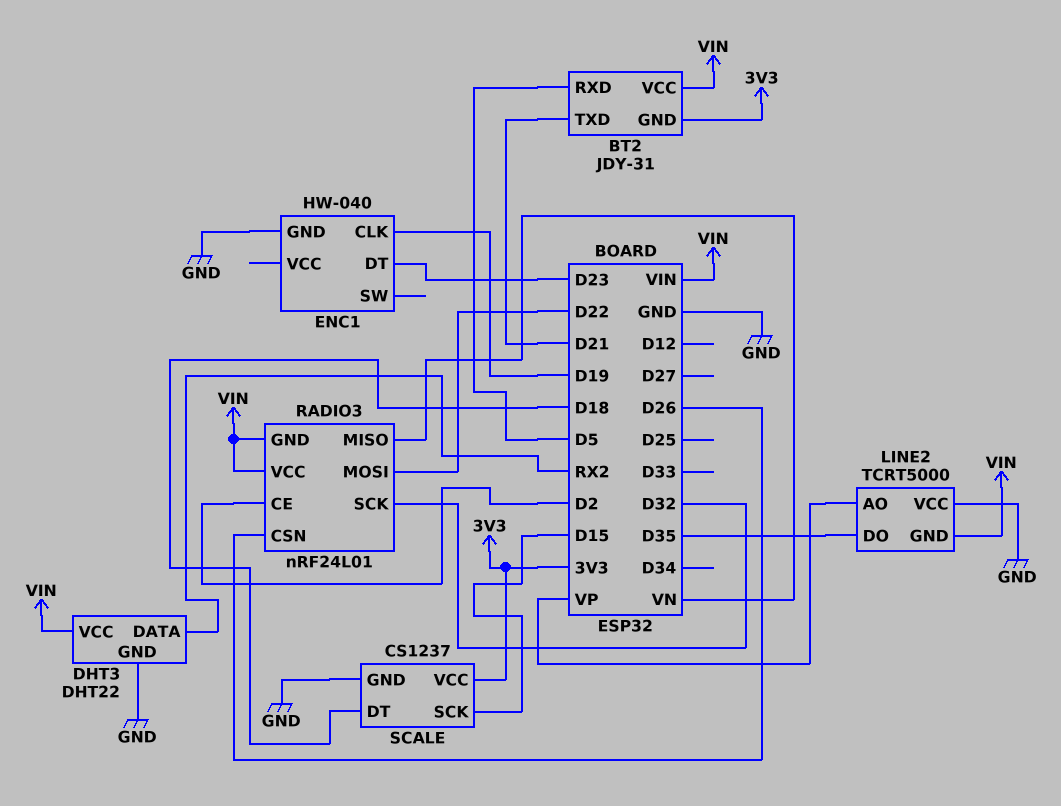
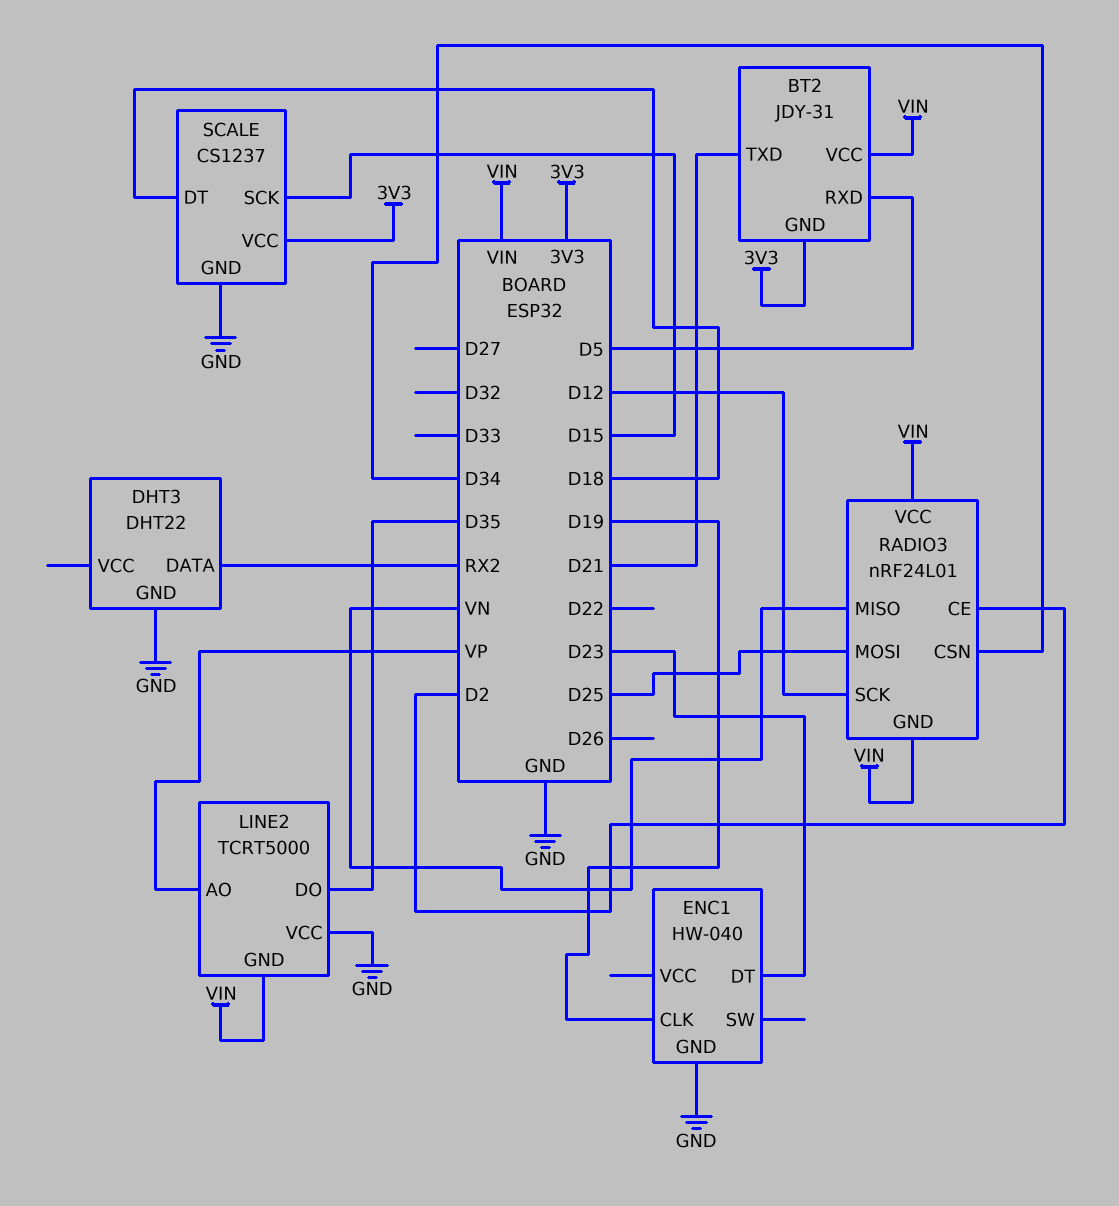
DHT3 pin VCC: VIN -> none
RADIO3 pin CSN: D26 -> D34
RADIO3 pin MOSI: D22 -> D25
RADIO3 pin SCK: D32 -> D12

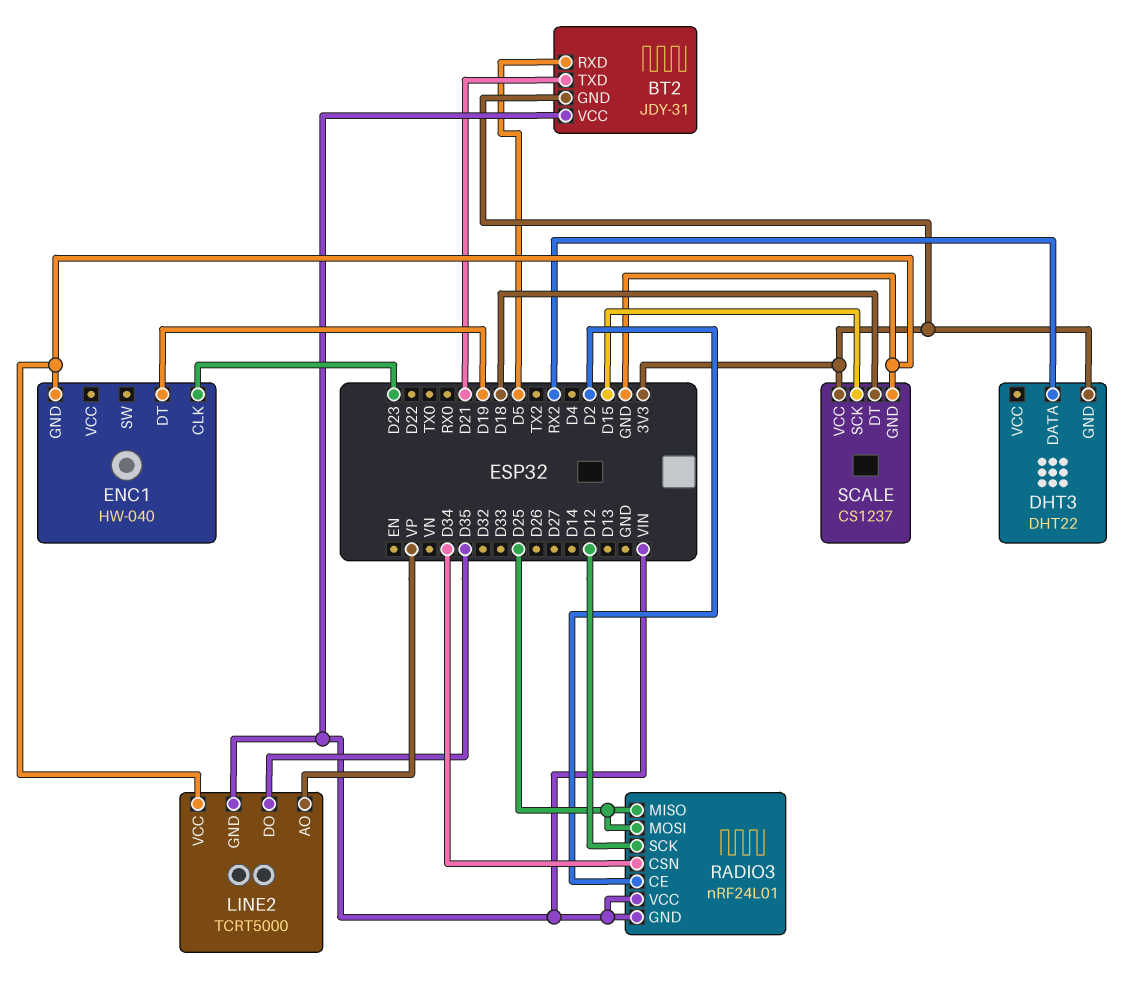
DHT3 pin GND: GND -> 3V3
ENC1 pin CLK: D19 -> D23
ENC1 pin DT: D23 -> D19
RADIO3 pin MISO: VN -> D25

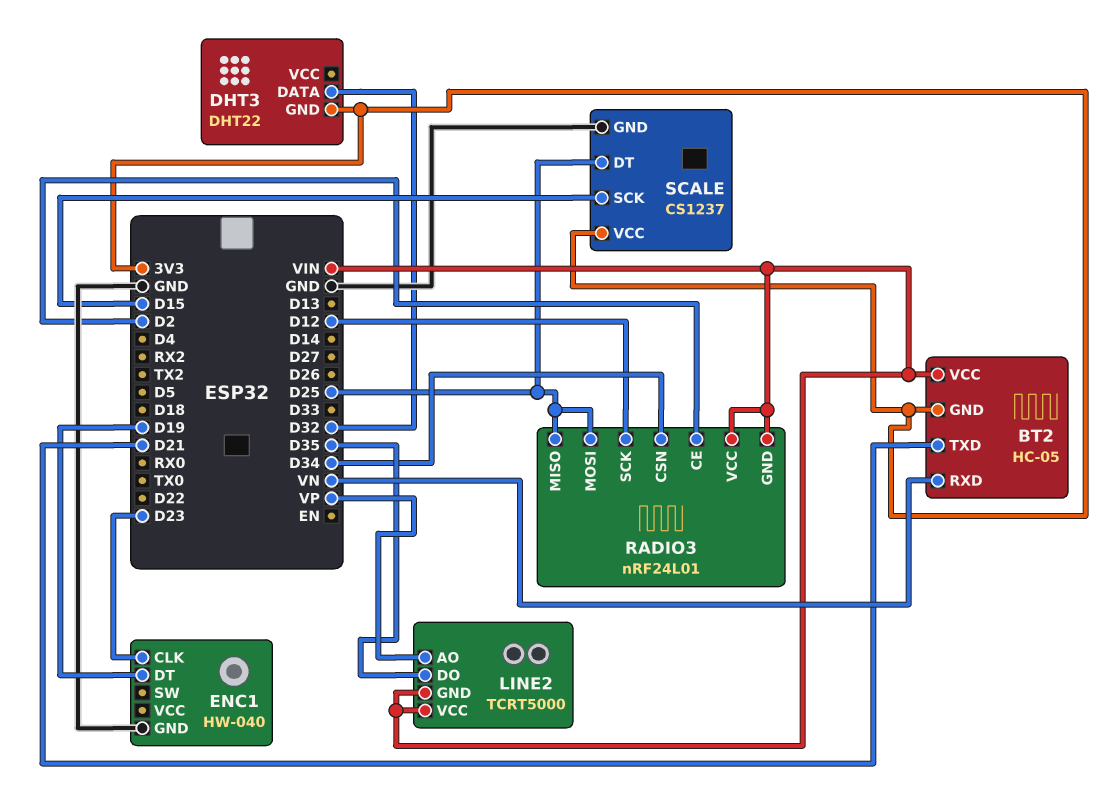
BT2: JDY-31 -> HC-05
BT2 pin RXD: D5 -> VN
DHT3 pin DATA: RX2 -> D32
LINE2 pin VCC: GND -> VIN
SCALE pin DT: D18 -> D25

